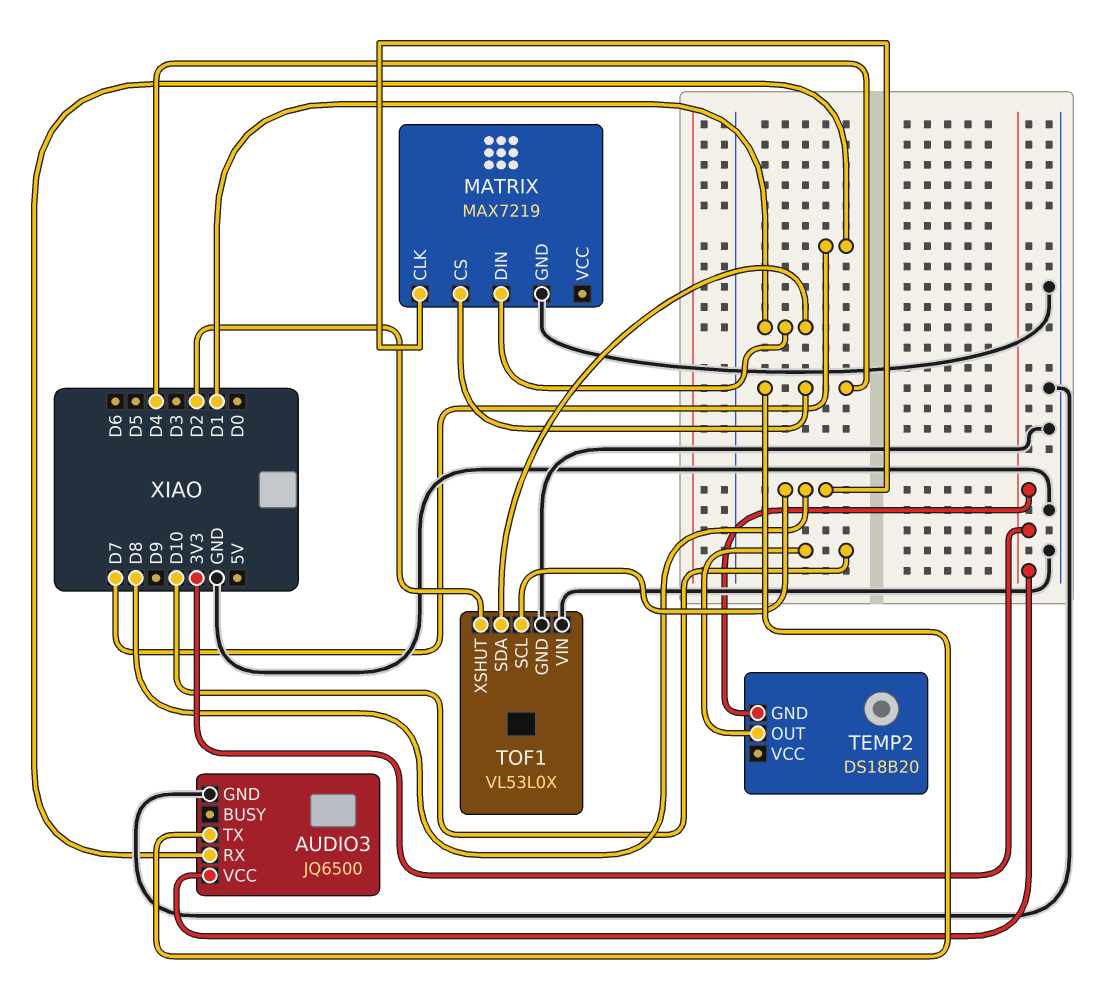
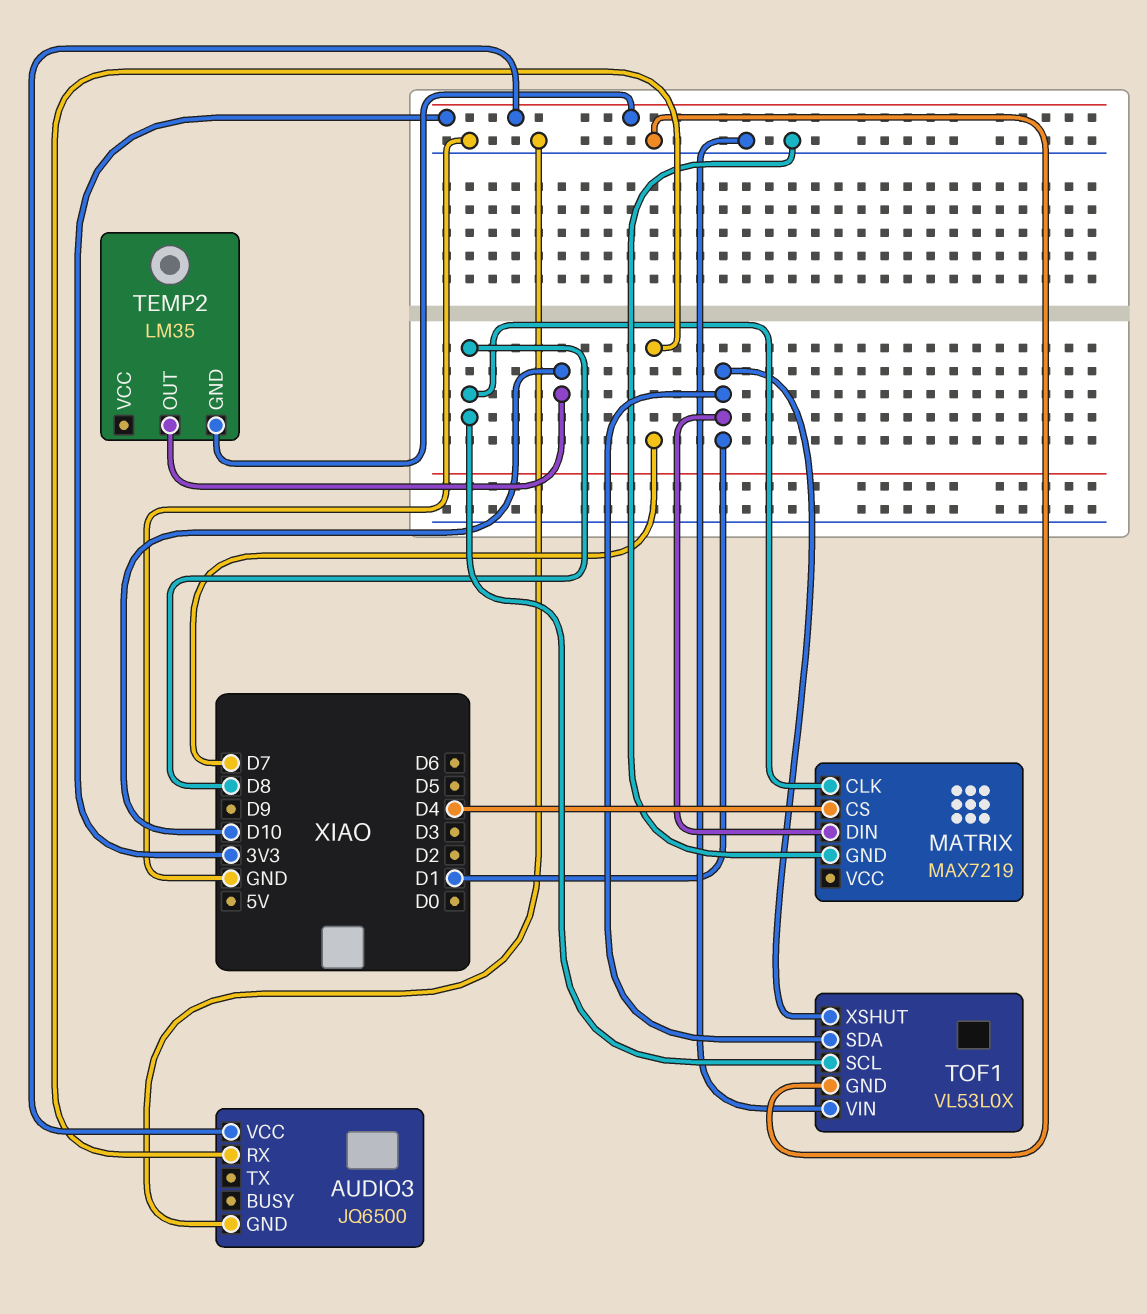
AUDIO3 pin TX: D4 -> none
TEMP2: DS18B20 -> LM35
TOF1 pin XSHUT: D2 -> D1

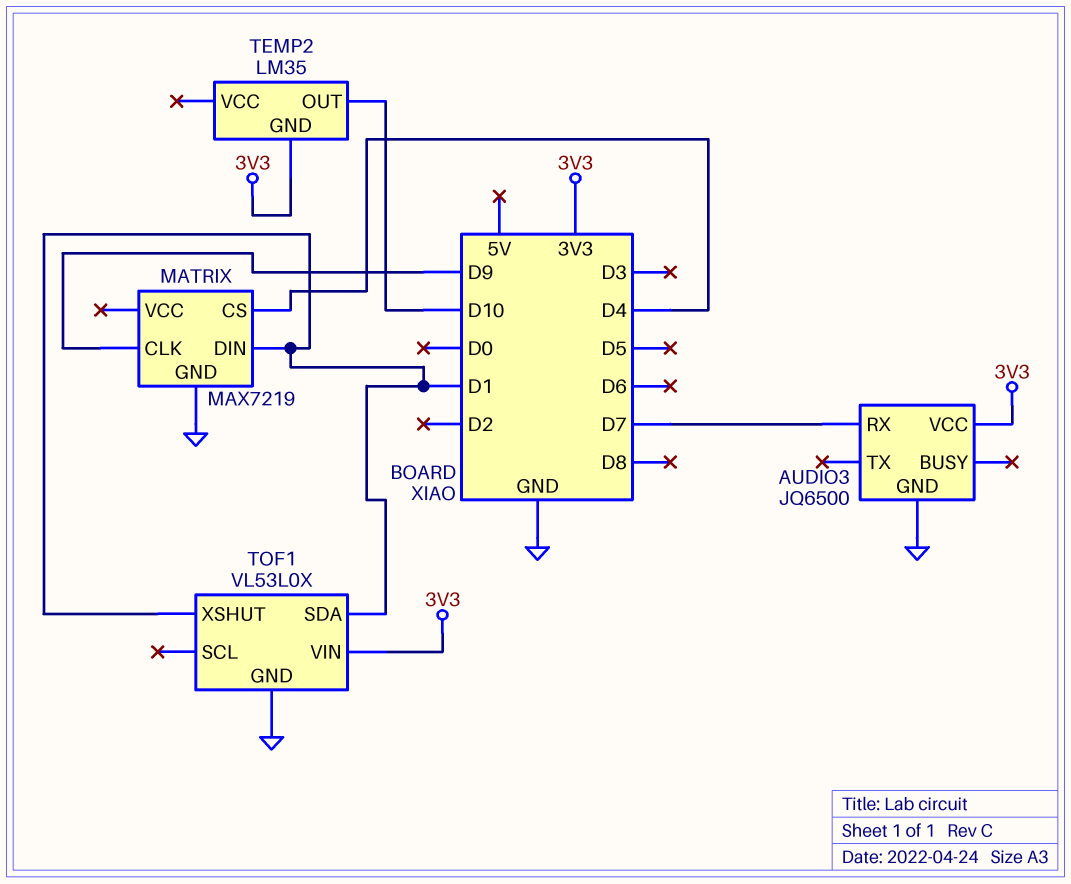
MATRIX pin CLK: D8 -> D9
TOF1 pin SCL: D8 -> none
TOF1 pin VIN: GND -> 3V3

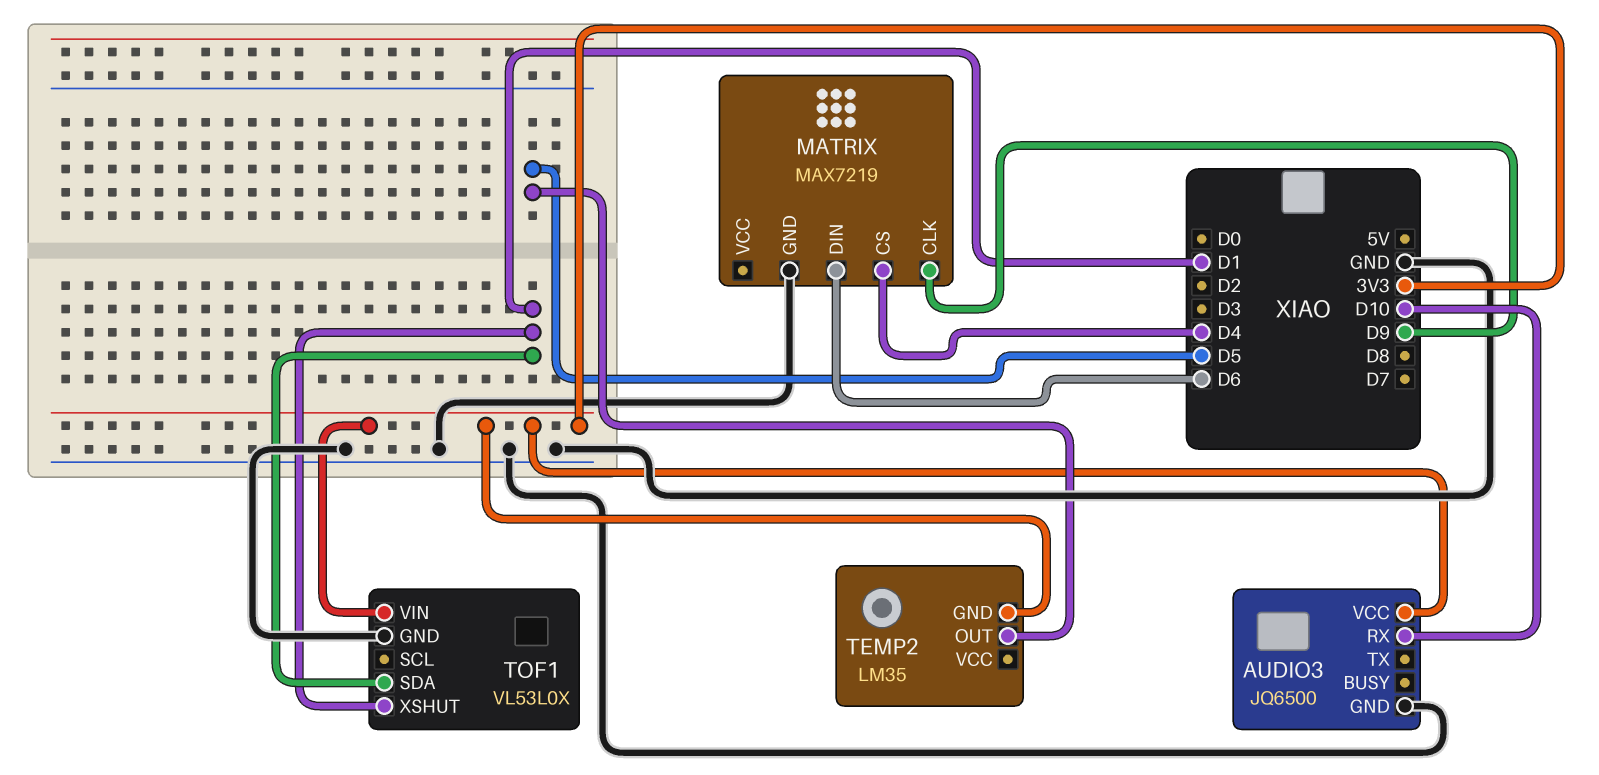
AUDIO3 pin RX: D7 -> D10
MATRIX pin DIN: D1 -> D6
TEMP2 pin OUT: D10 -> D5

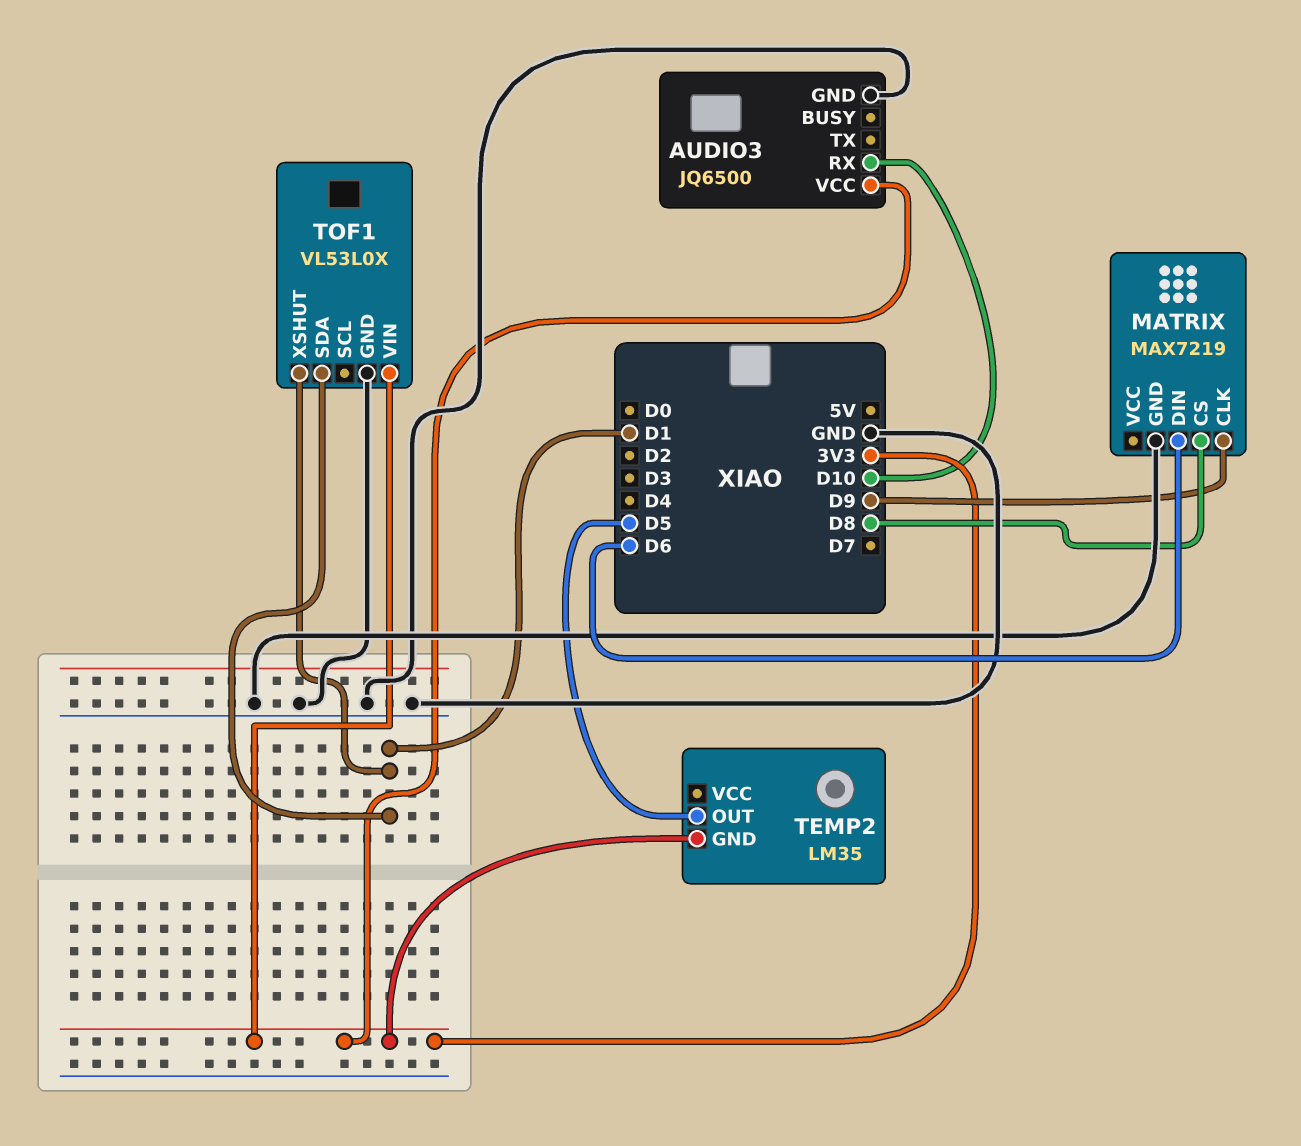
MATRIX pin CS: D4 -> D8

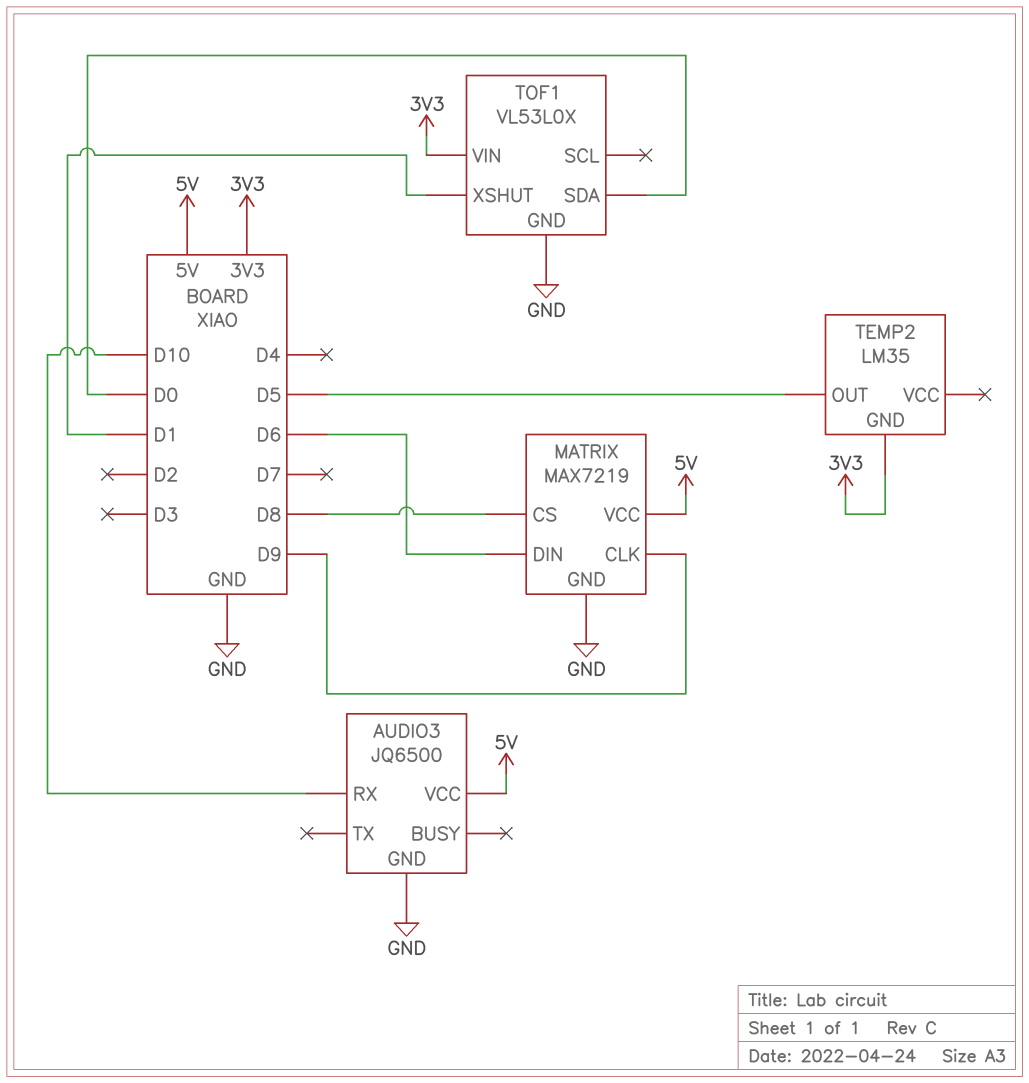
AUDIO3 pin VCC: 3V3 -> 5V
MATRIX pin VCC: none -> 5V
TOF1 pin SDA: D1 -> D0

